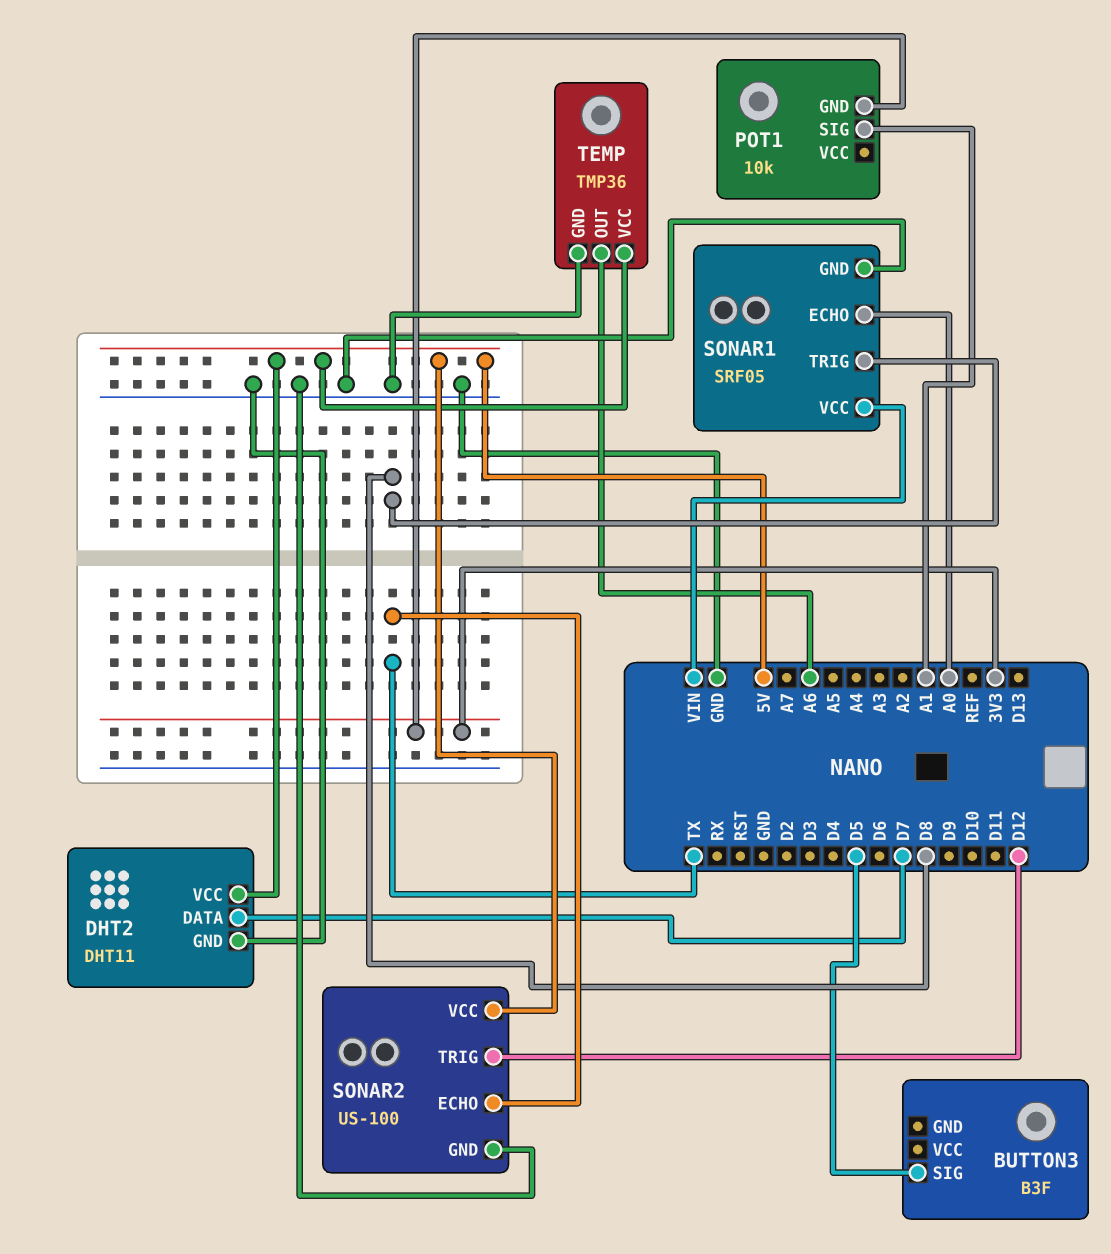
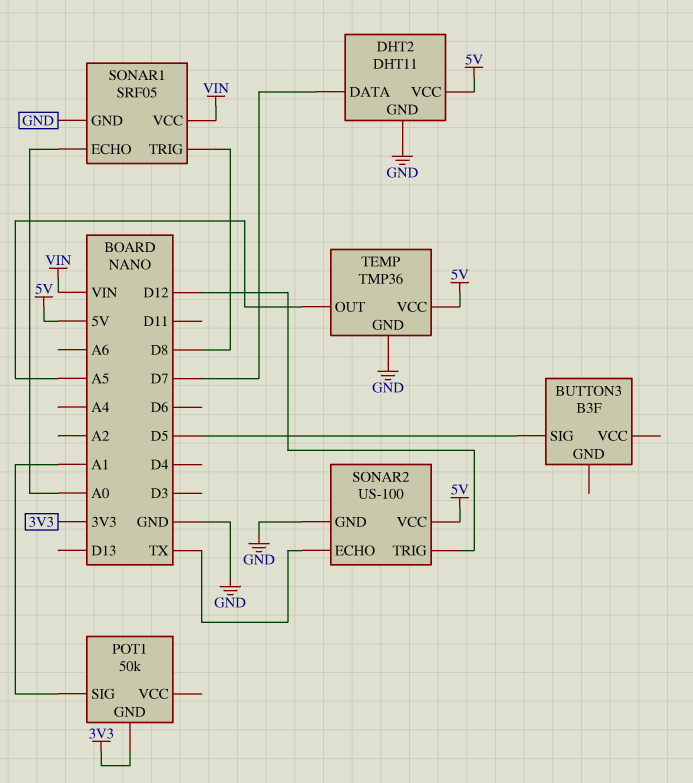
POT1: 10k -> 50k
TEMP pin OUT: A6 -> A5

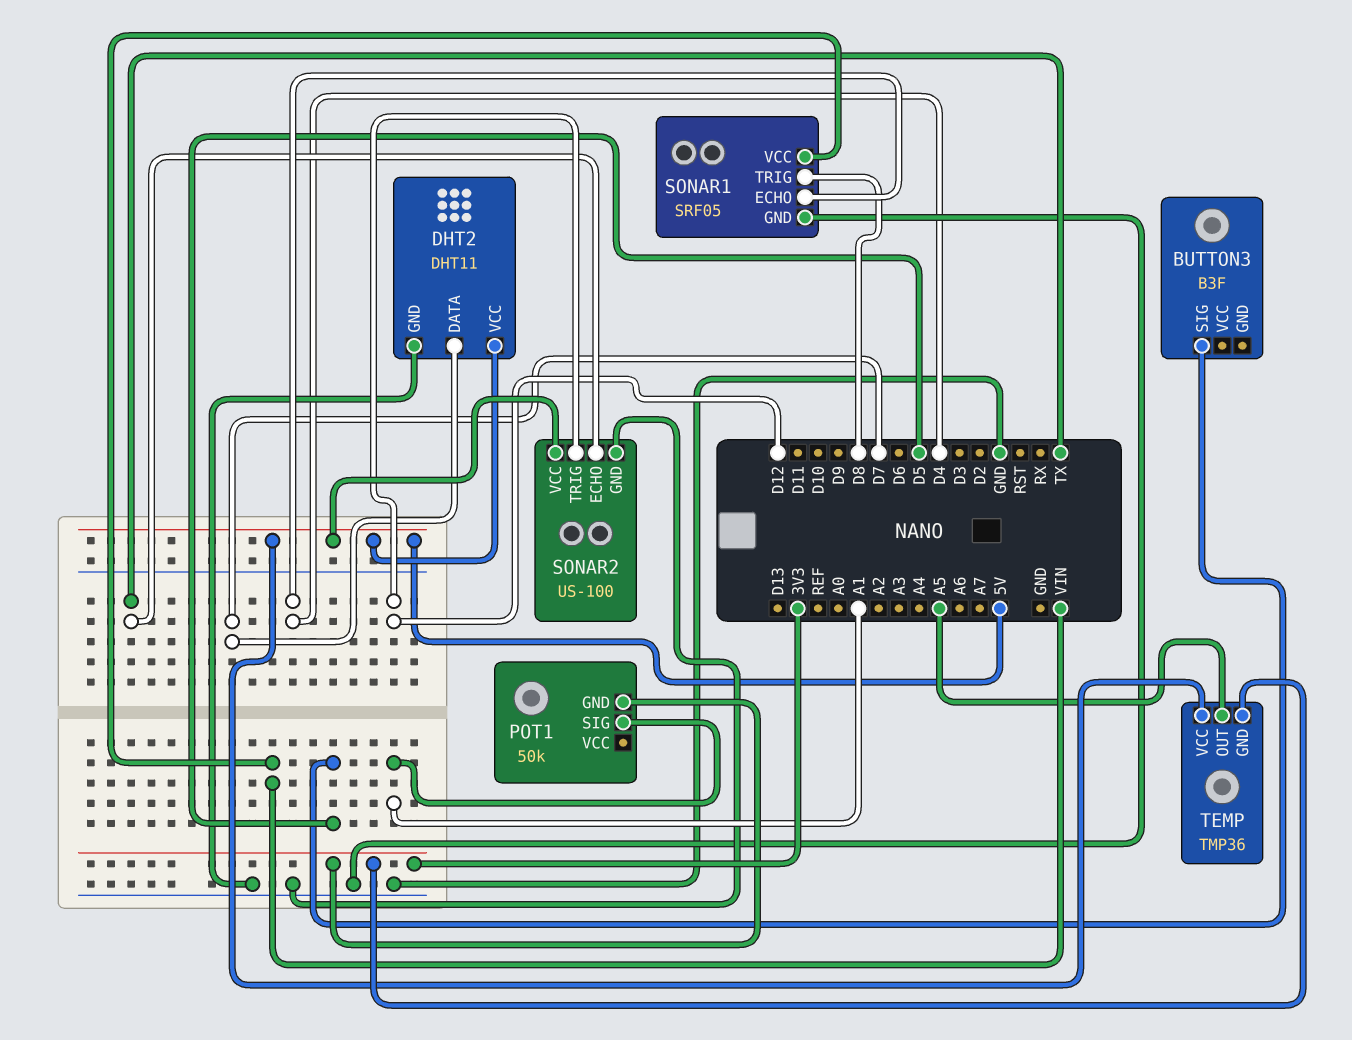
SONAR1 pin ECHO: A0 -> D4
TEMP pin GND: GND -> 3V3

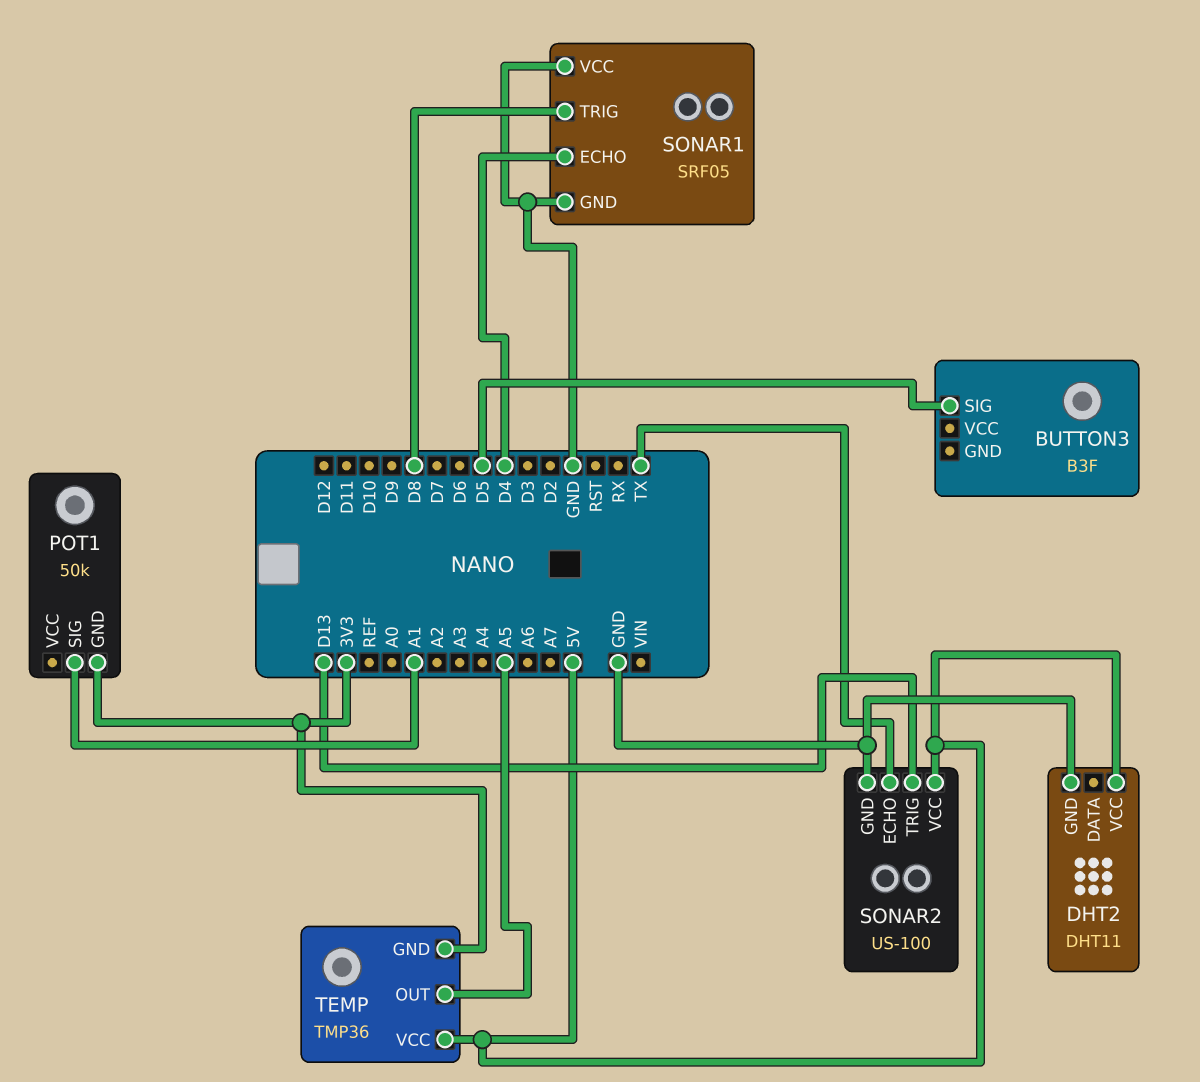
DHT2 pin DATA: D7 -> none
SONAR1 pin VCC: VIN -> GND
SONAR2 pin TRIG: D12 -> D13

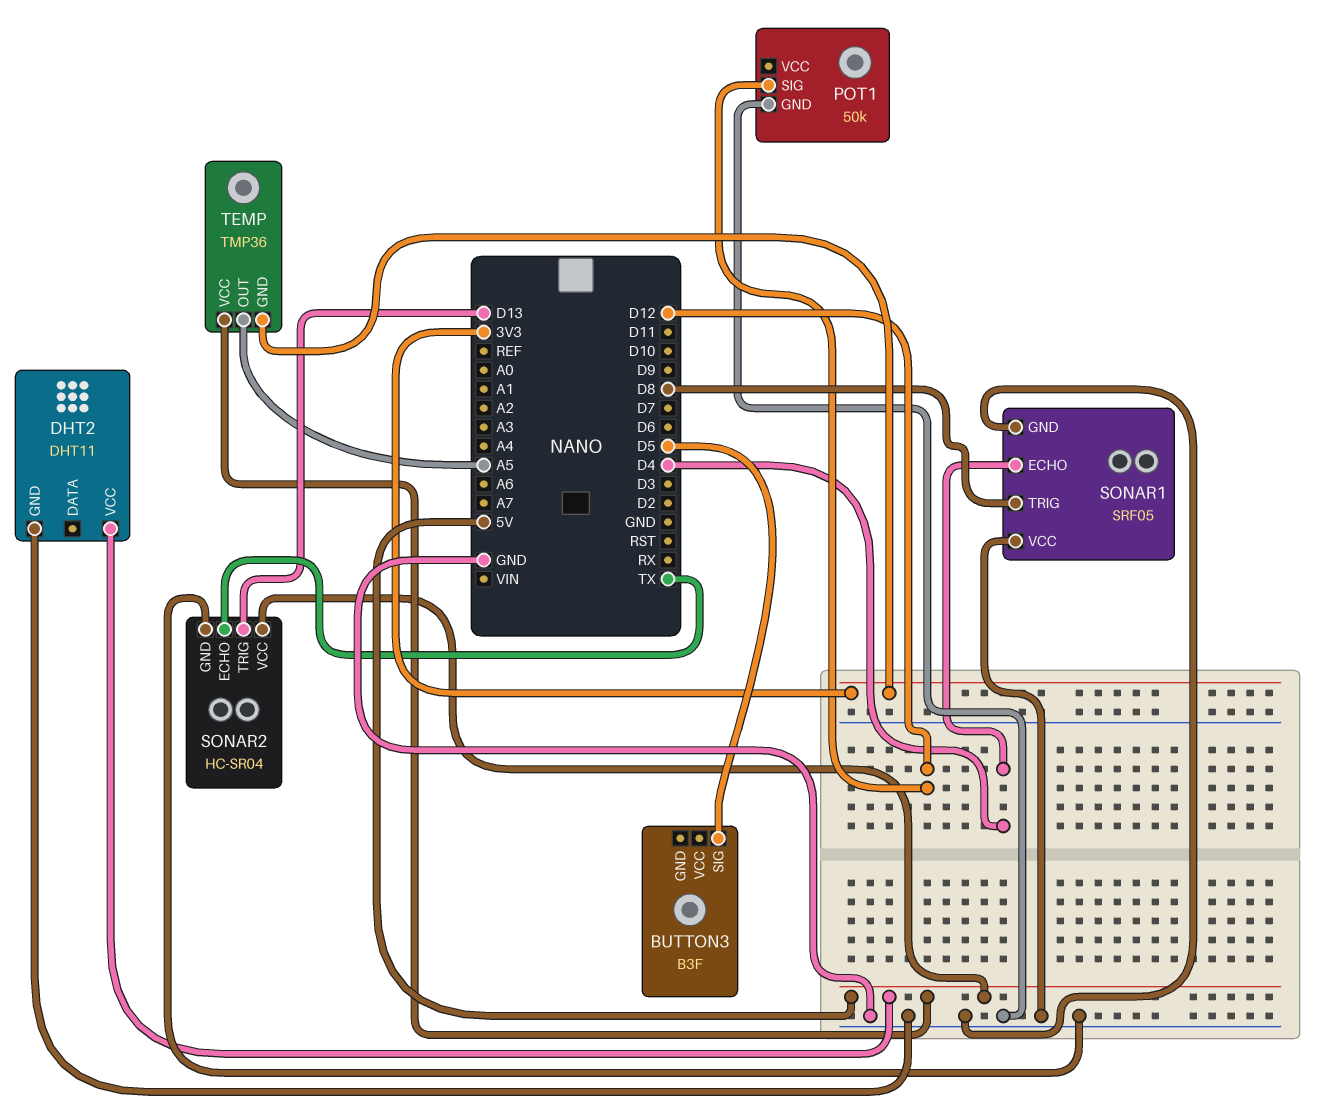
POT1 pin GND: 3V3 -> GND
POT1 pin SIG: A1 -> D12
SONAR2: US-100 -> HC-SR04

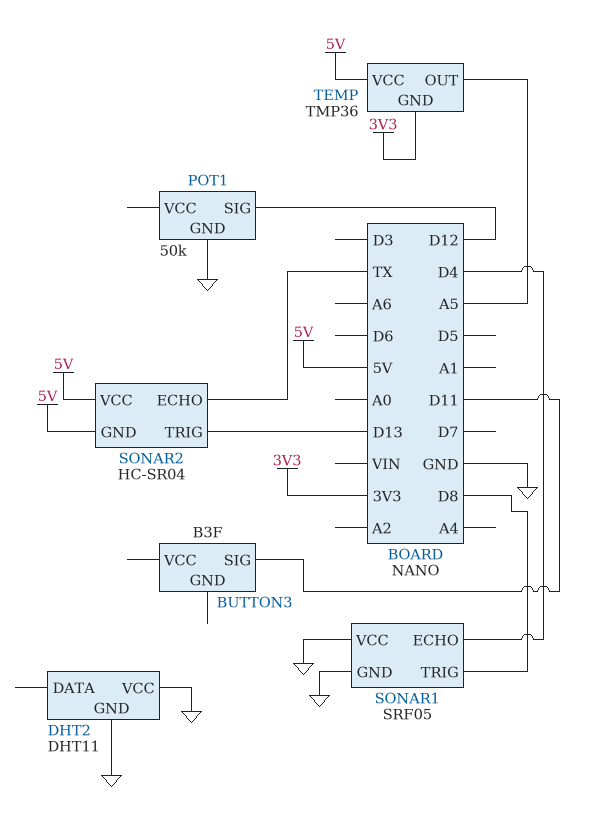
BUTTON3 pin SIG: D5 -> D11
DHT2 pin VCC: 5V -> GND
SONAR2 pin GND: GND -> 5V

